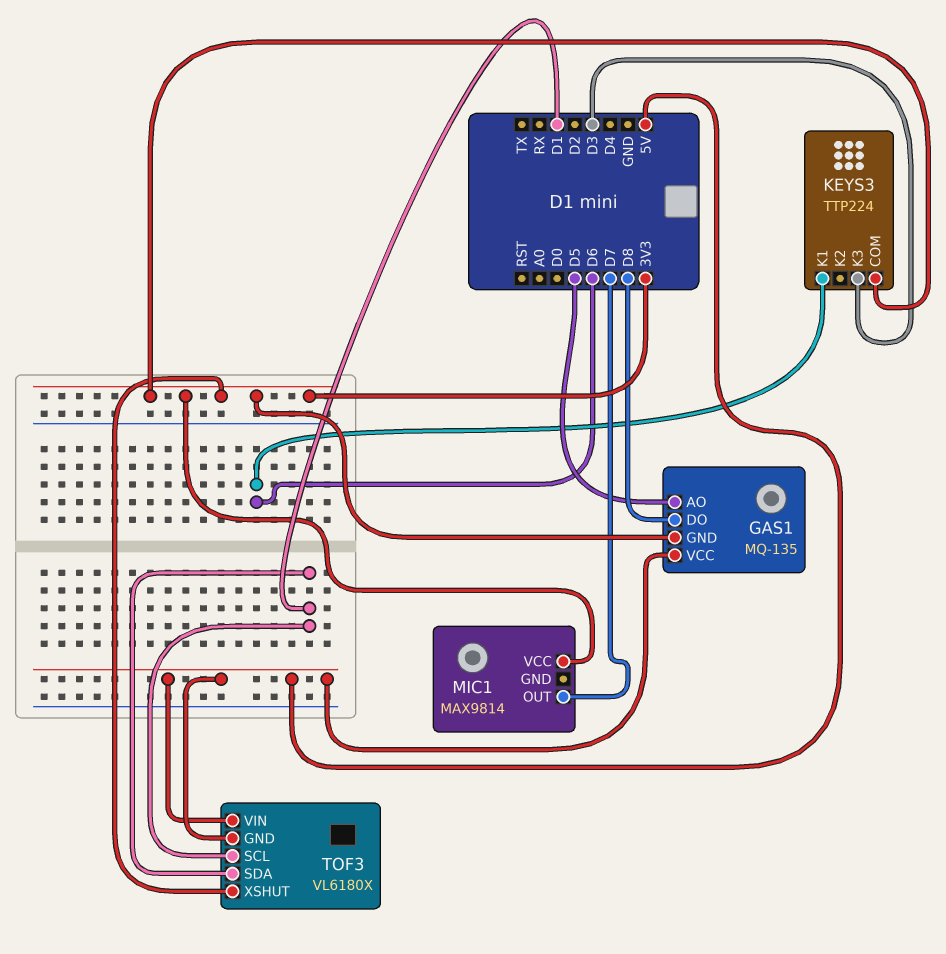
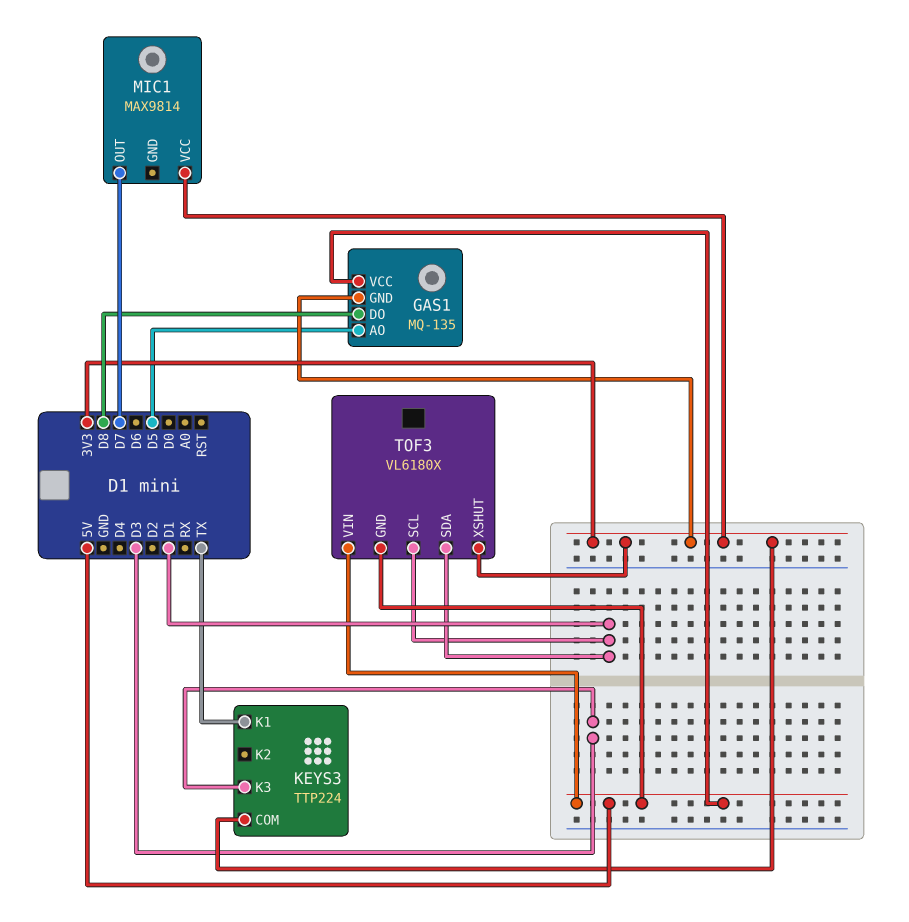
KEYS3 pin K1: D6 -> TX

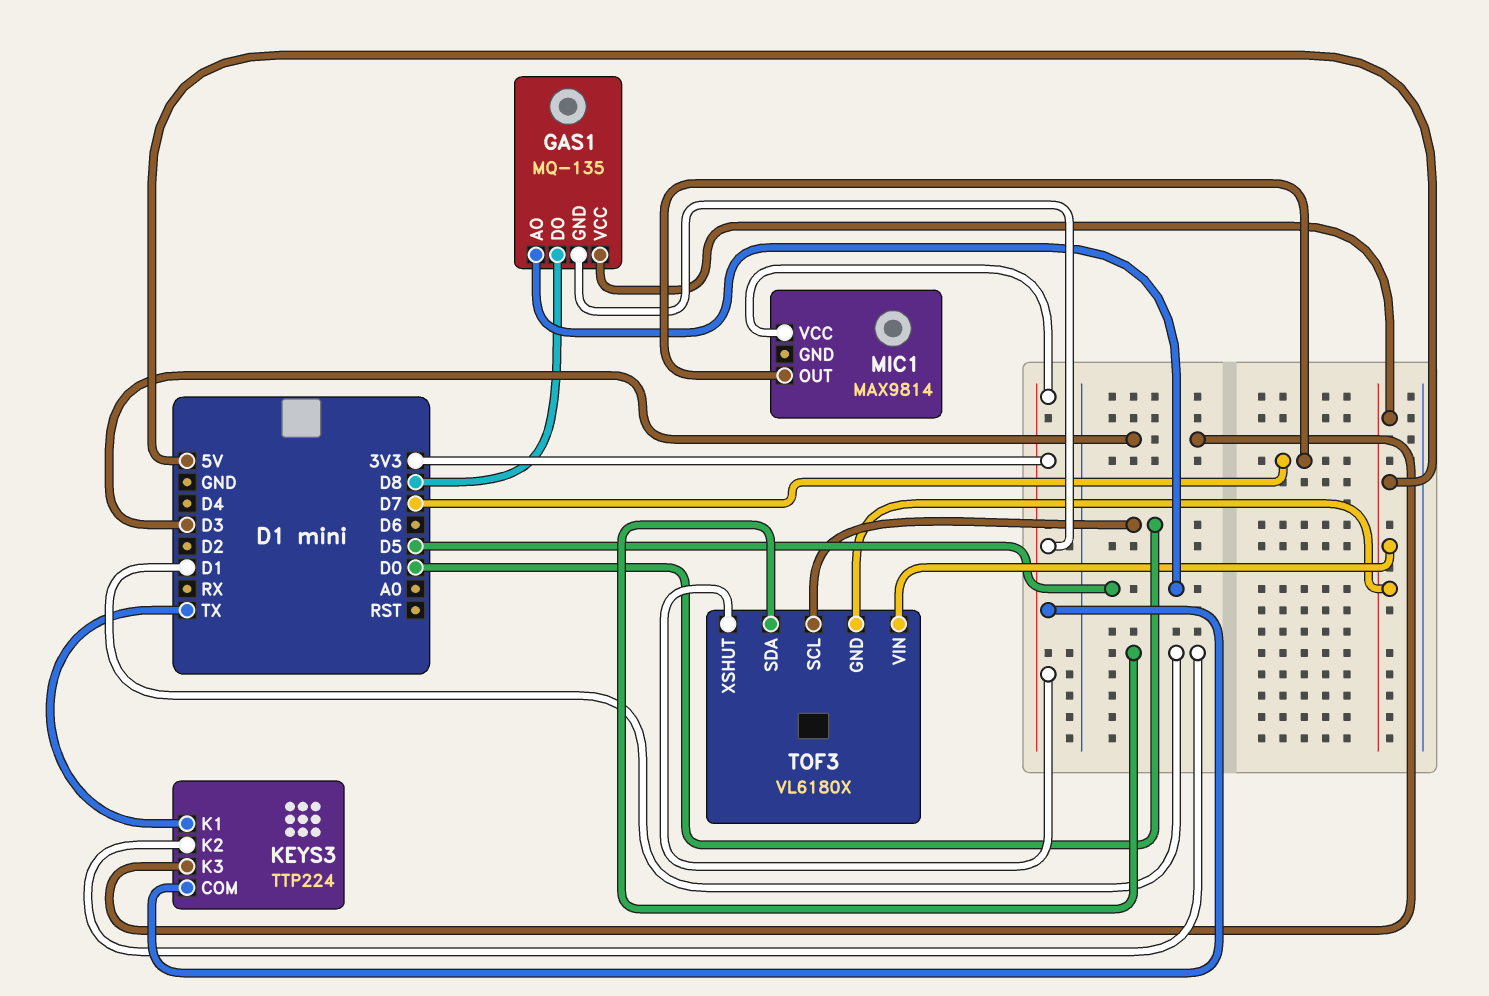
KEYS3 pin K2: none -> D1
TOF3 pin SCL: D1 -> D0

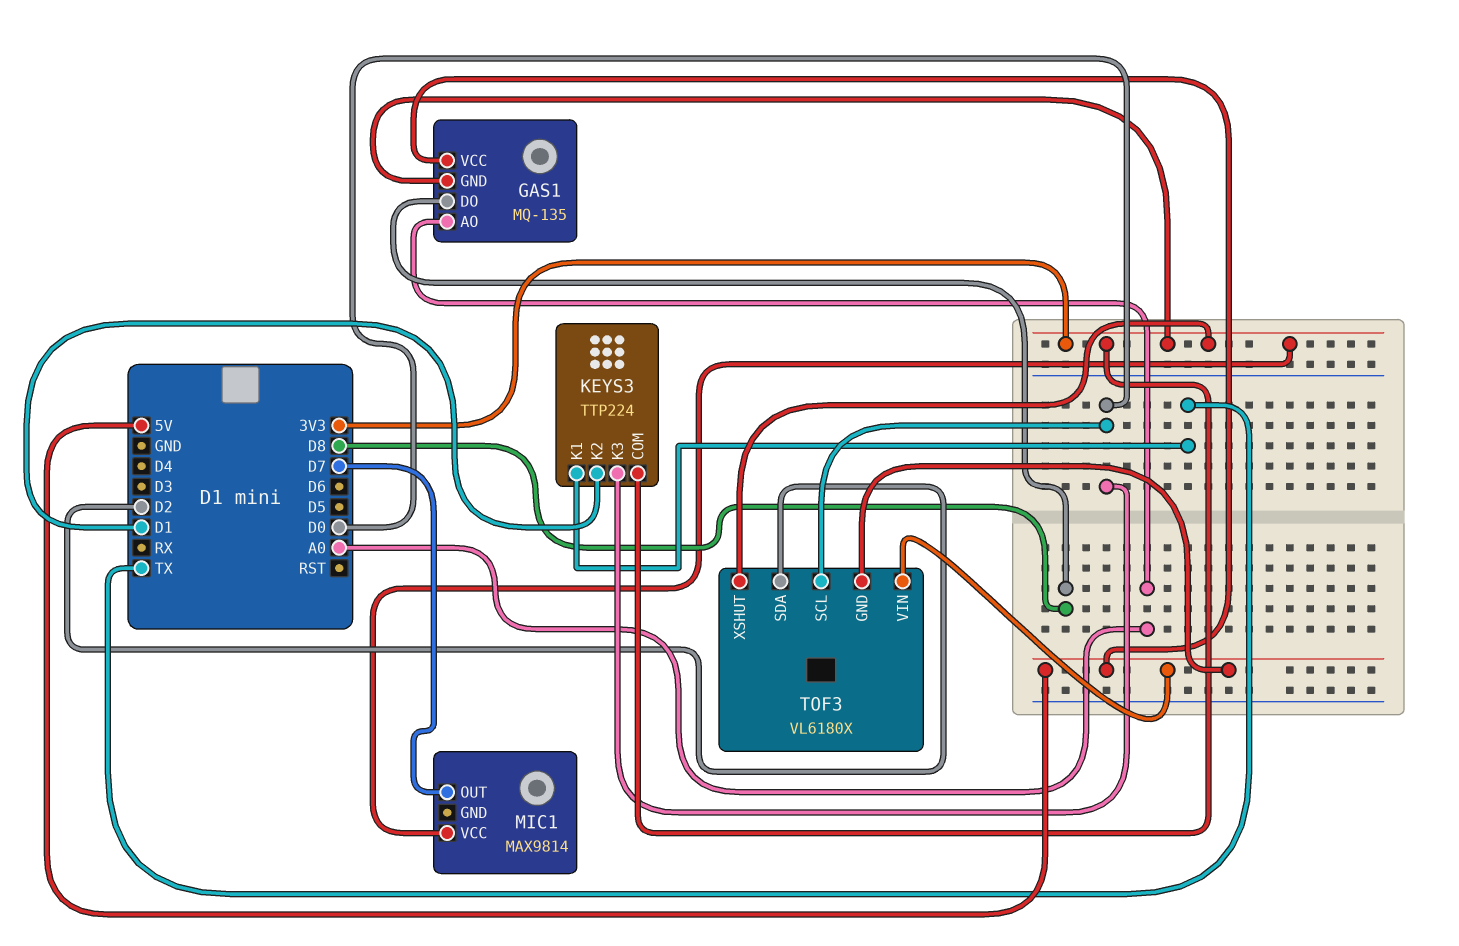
GAS1 pin AO: D5 -> A0
KEYS3 pin K3: D3 -> D0
TOF3 pin SDA: D1 -> D2

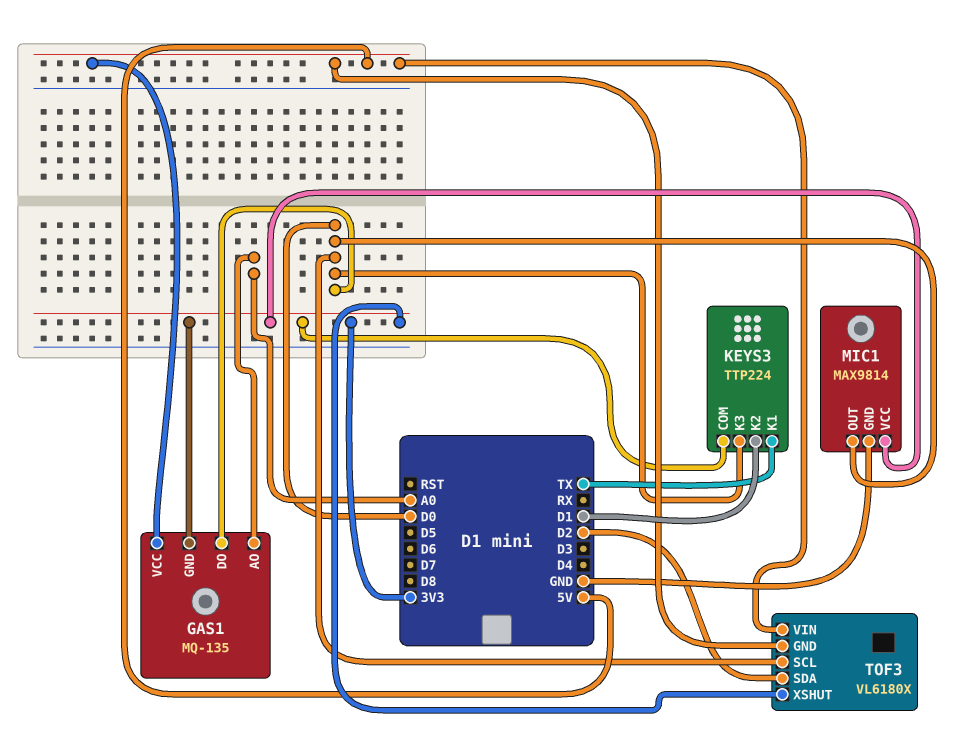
GAS1 pin DO: D8 -> D0
MIC1 pin GND: none -> GND
MIC1 pin OUT: D7 -> D0

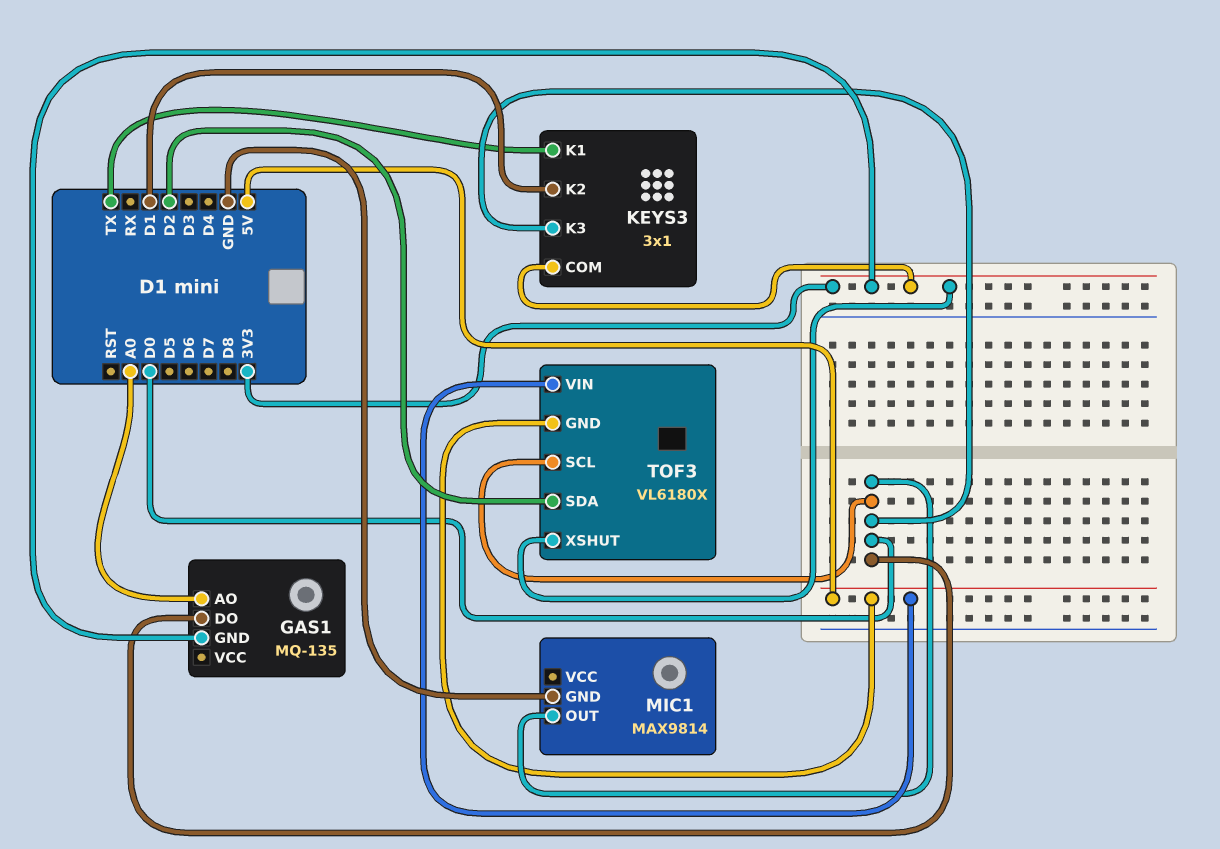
GAS1 pin VCC: 5V -> none
KEYS3: TTP224 -> 3x1
MIC1 pin VCC: 3V3 -> none

